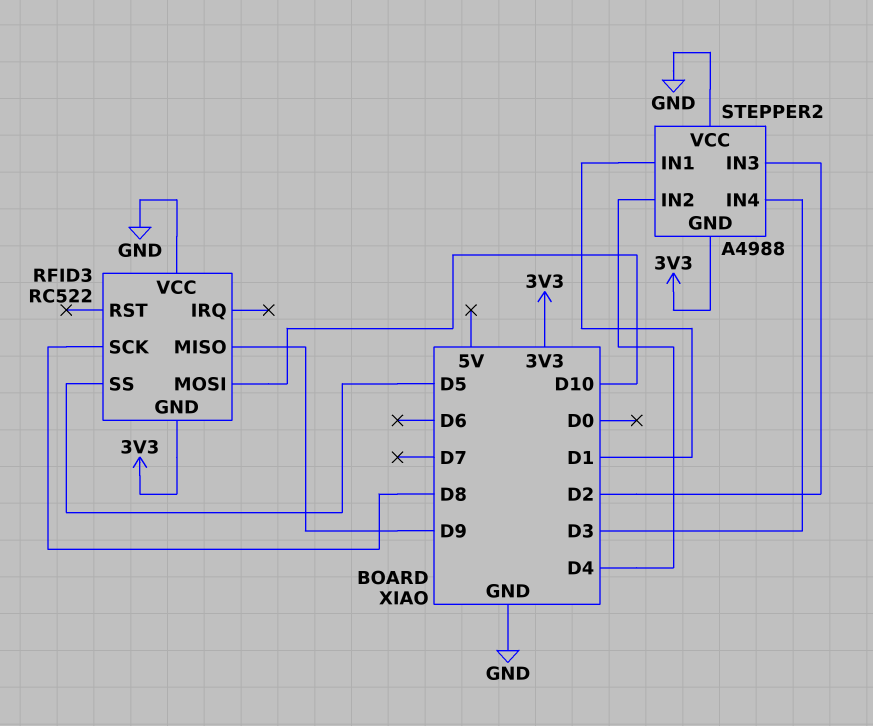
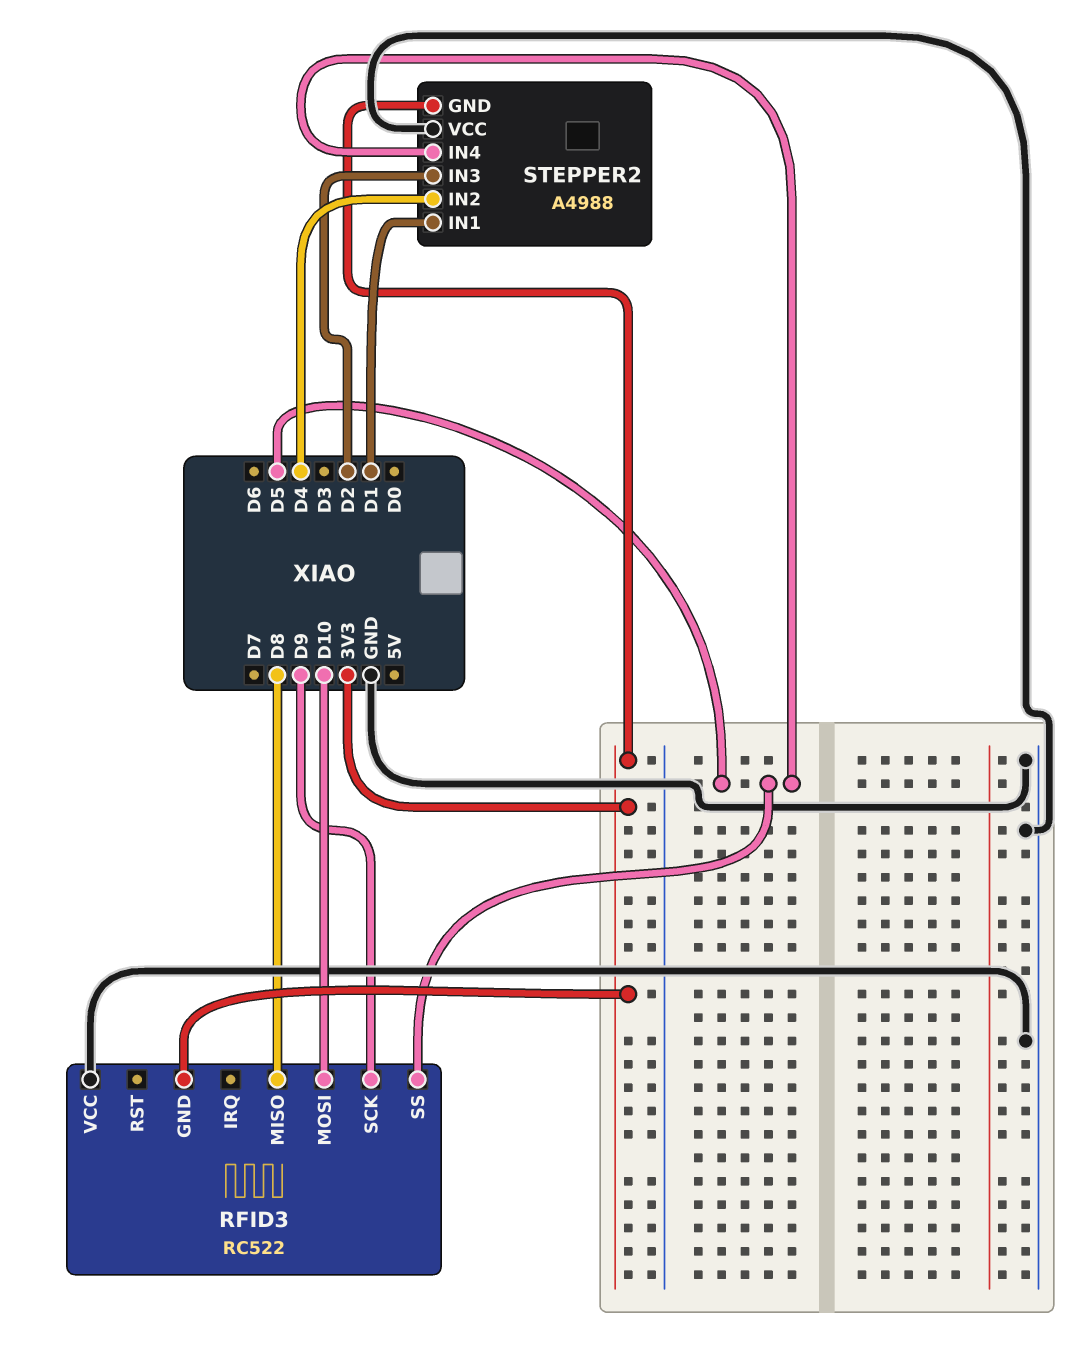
RFID3 pin MISO: D9 -> D8
RFID3 pin SCK: D8 -> D9
STEPPER2 pin IN4: D3 -> D5

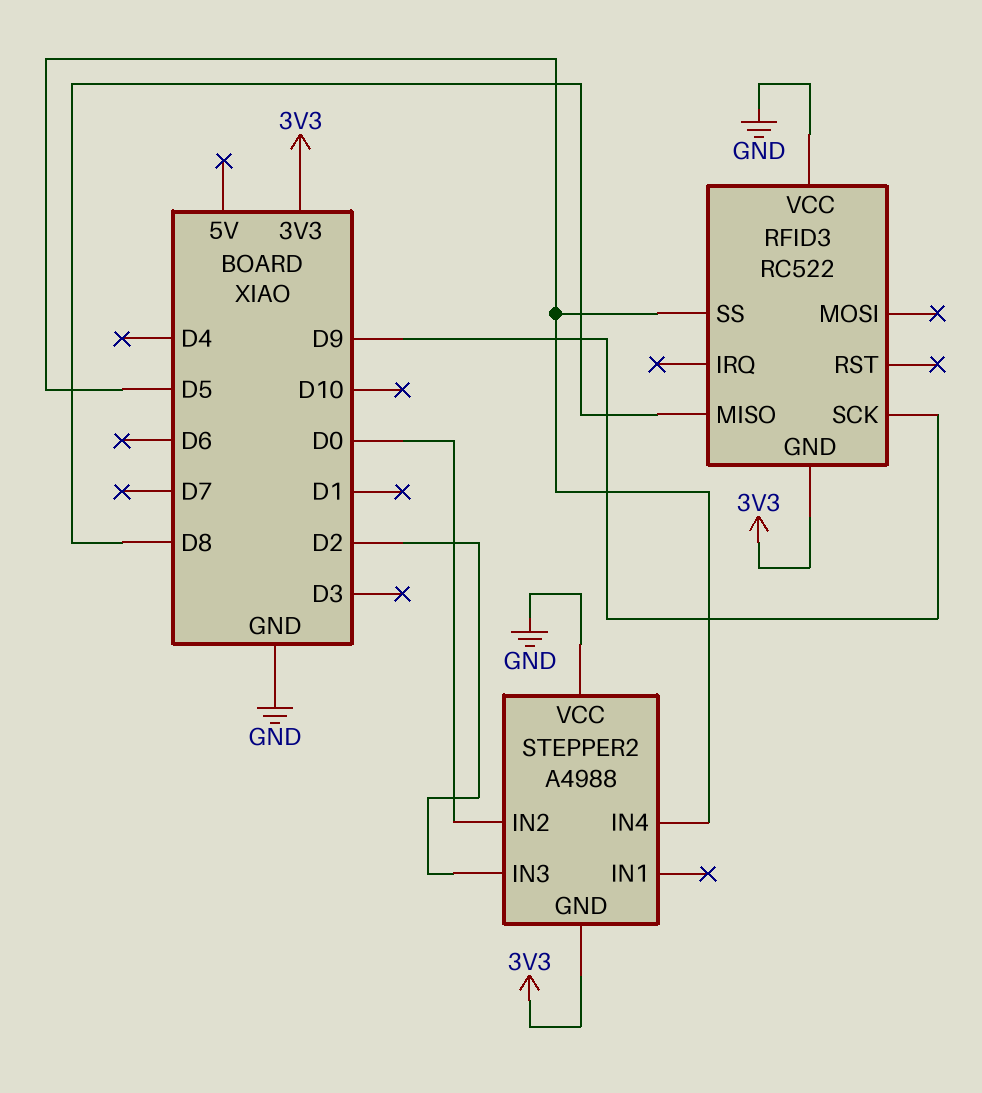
RFID3 pin MOSI: D10 -> none
STEPPER2 pin IN1: D1 -> none
STEPPER2 pin IN2: D4 -> D0

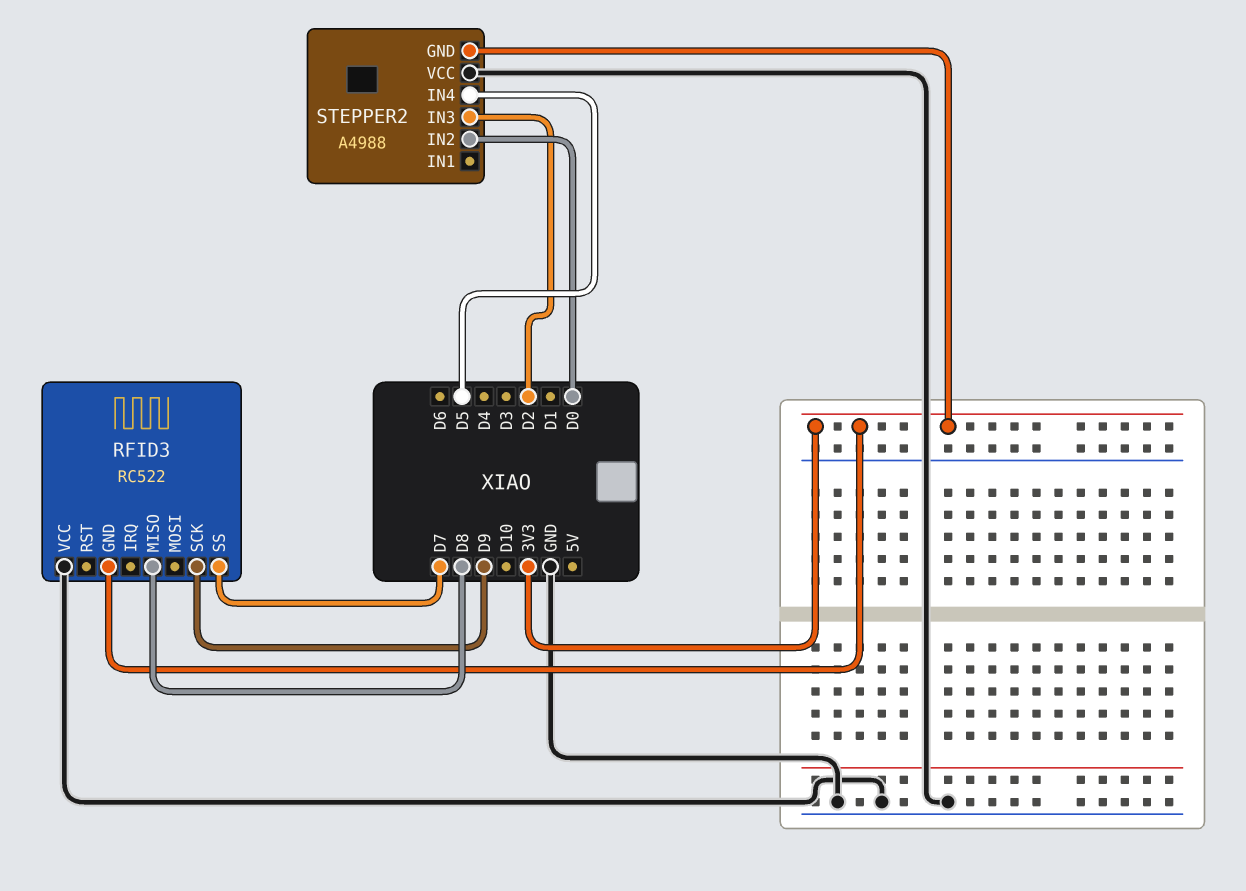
RFID3 pin SS: D5 -> D7

